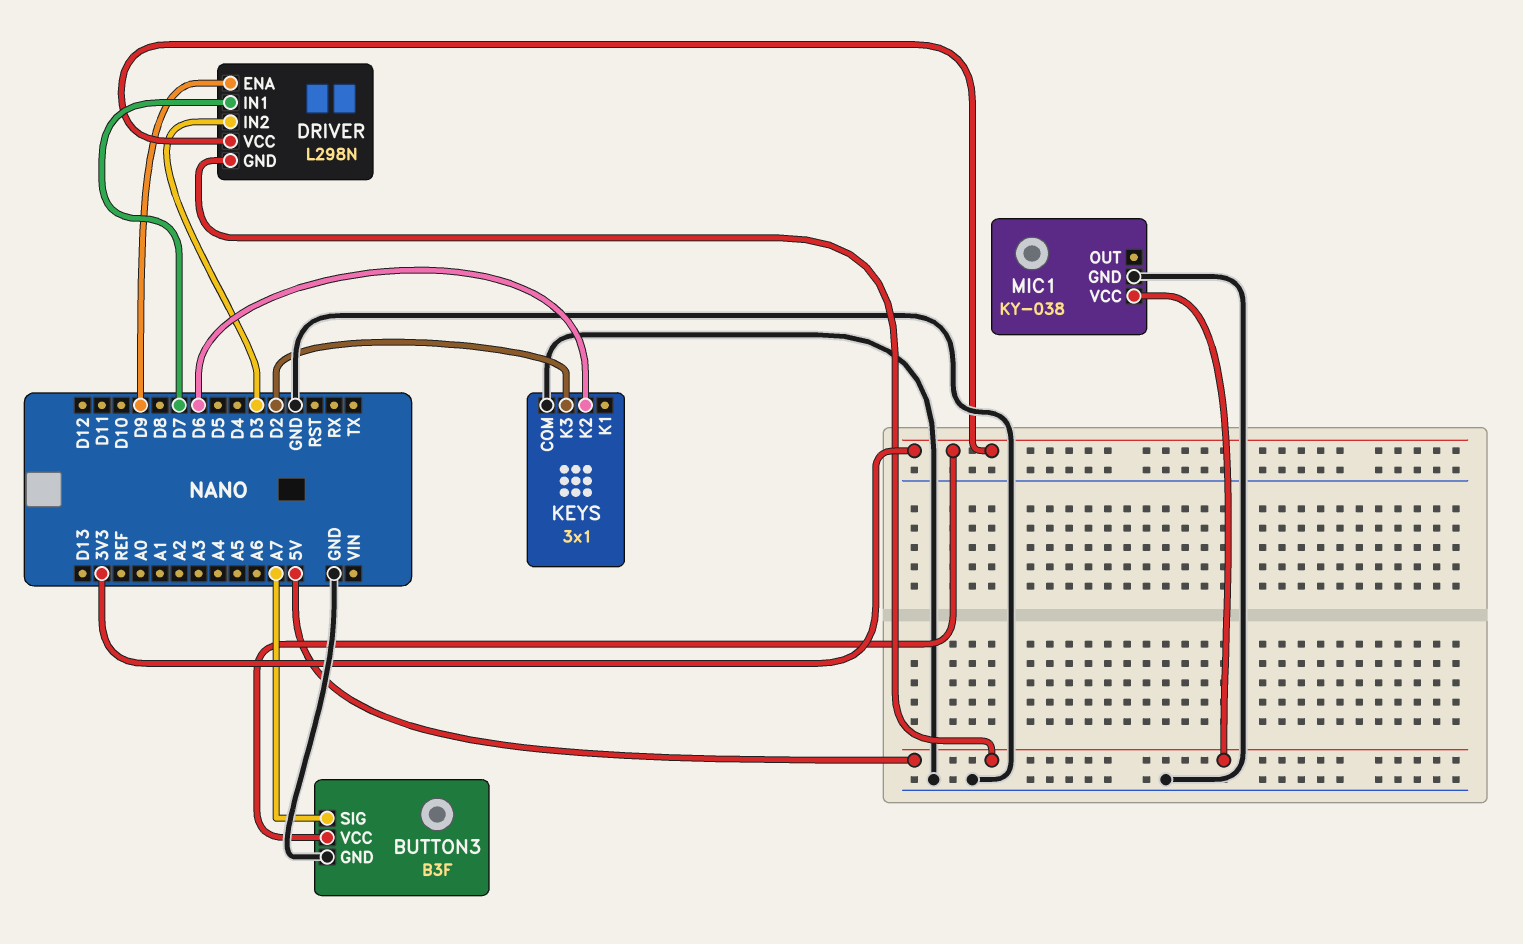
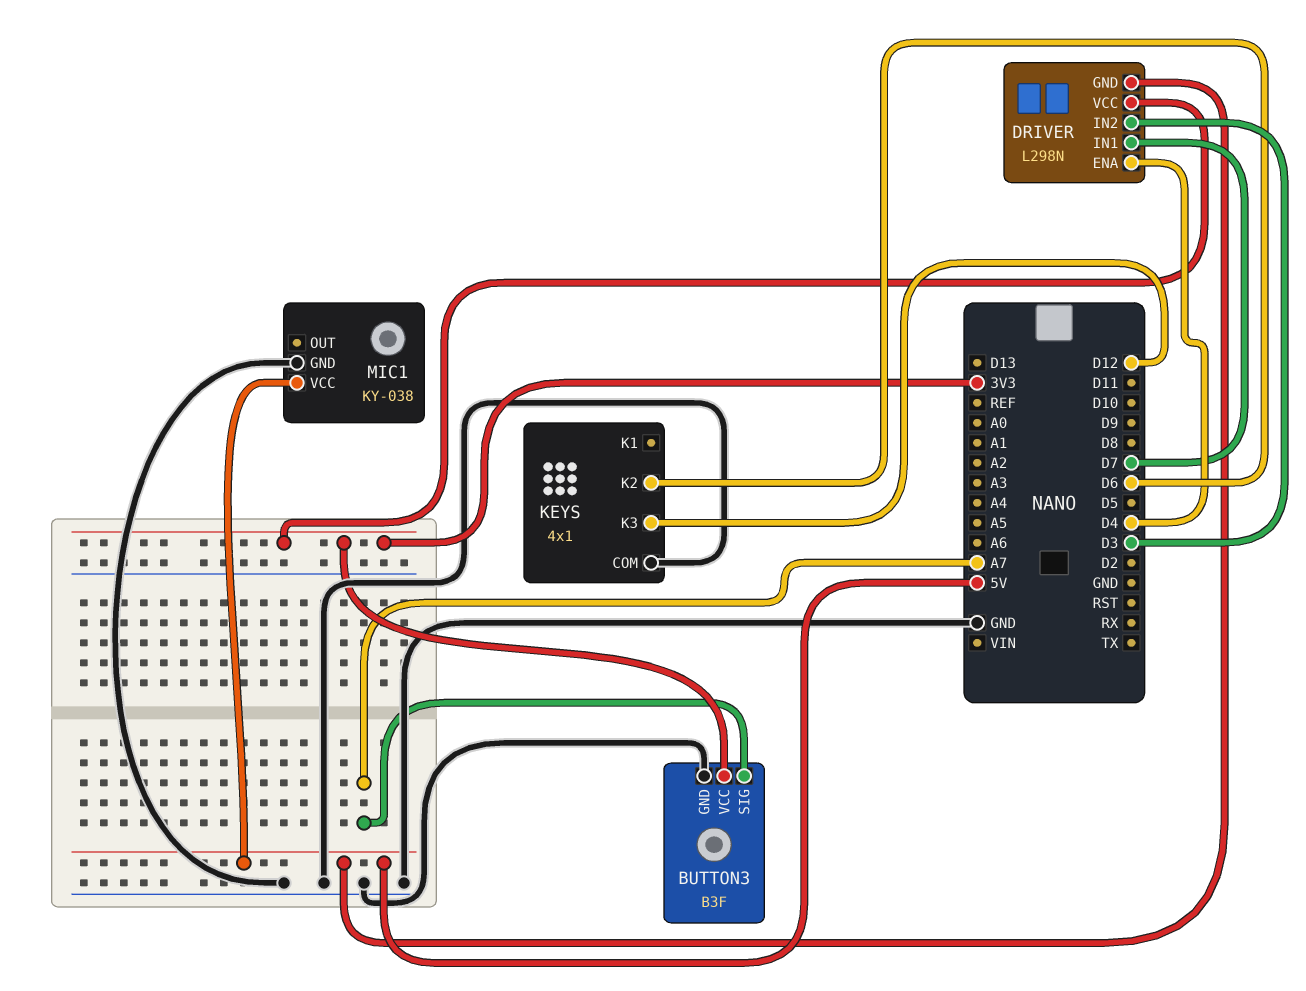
DRIVER pin ENA: D9 -> D4
KEYS: 3x1 -> 4x1
KEYS pin K3: D2 -> D12

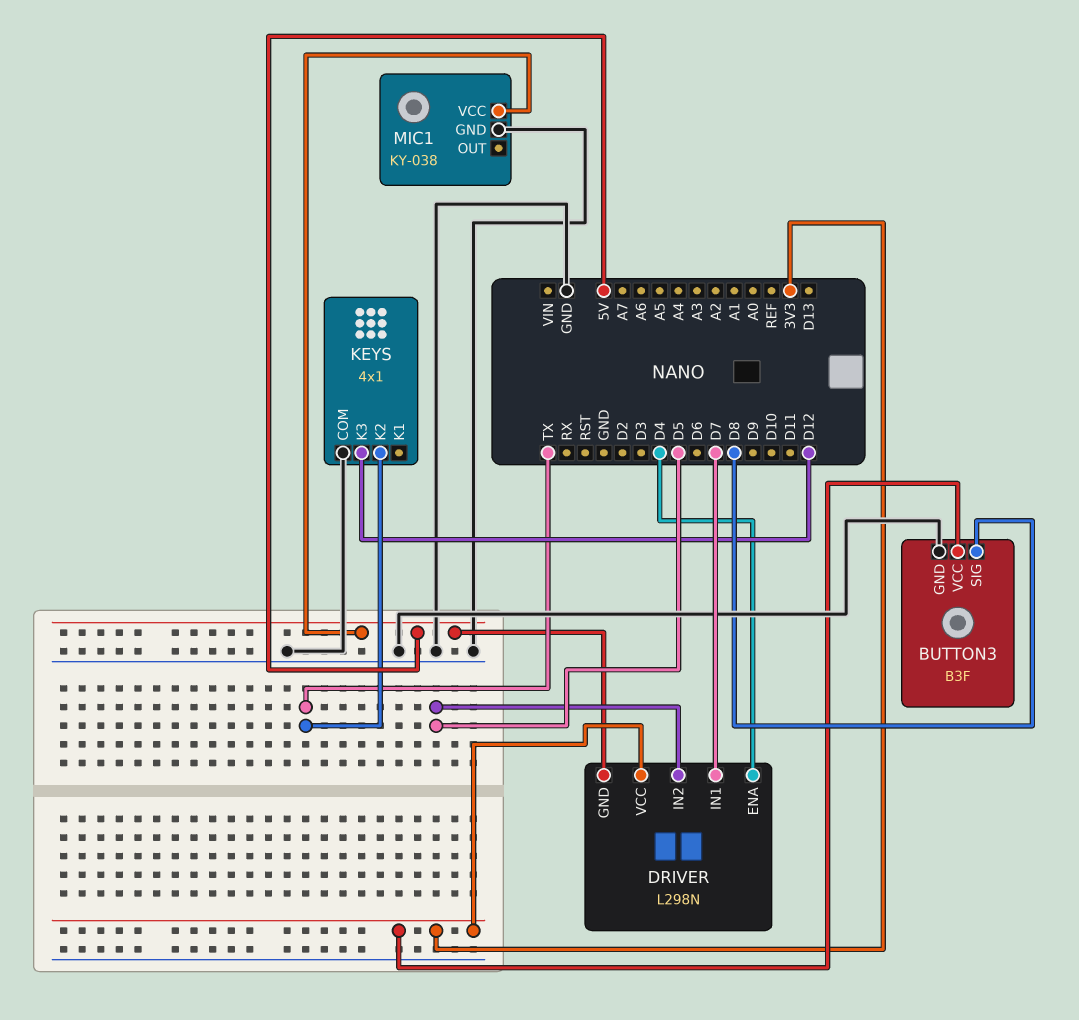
BUTTON3 pin SIG: A7 -> D8
DRIVER pin IN2: D3 -> D5
KEYS pin K2: D6 -> TX

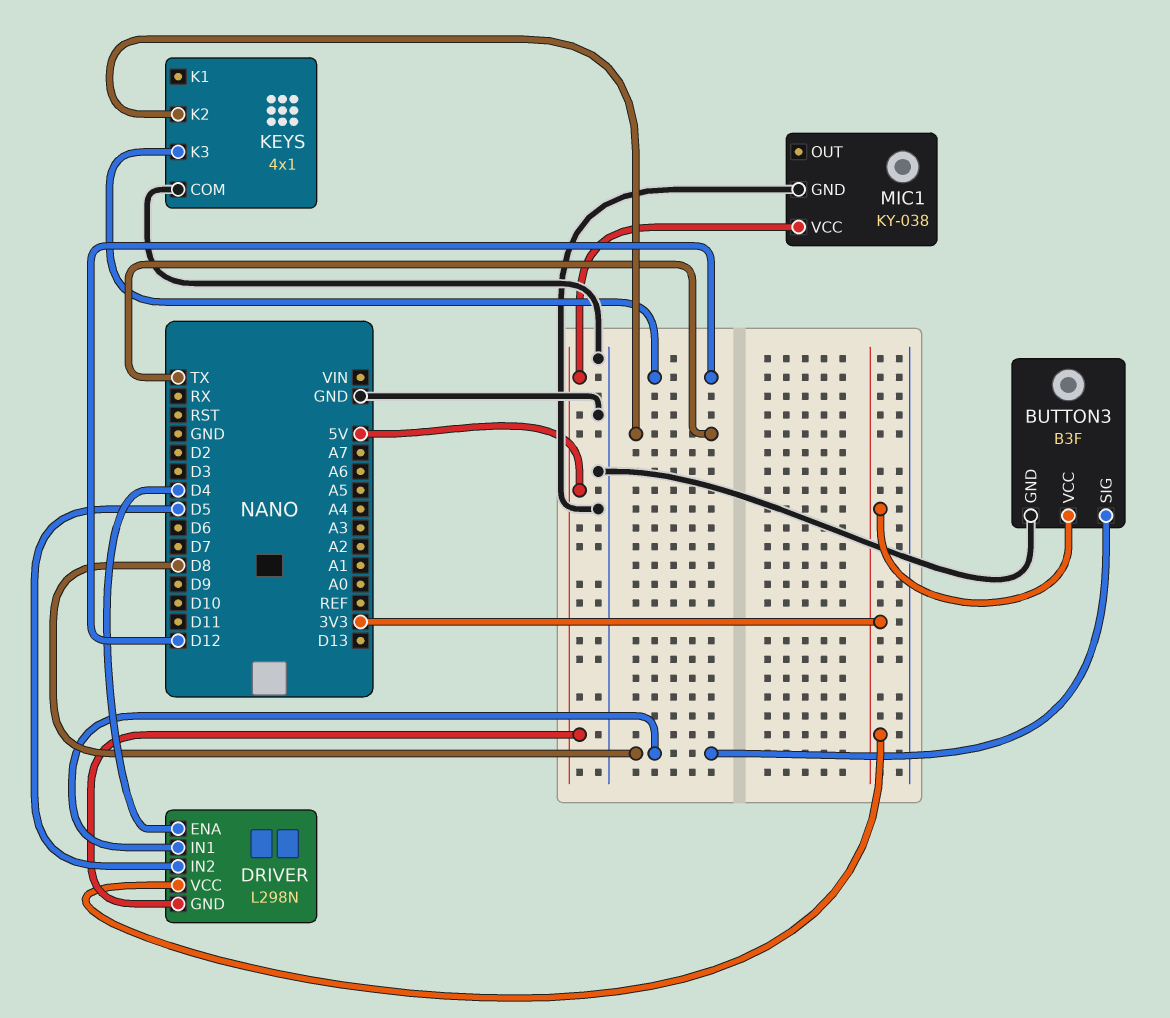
DRIVER pin IN1: D7 -> D8

